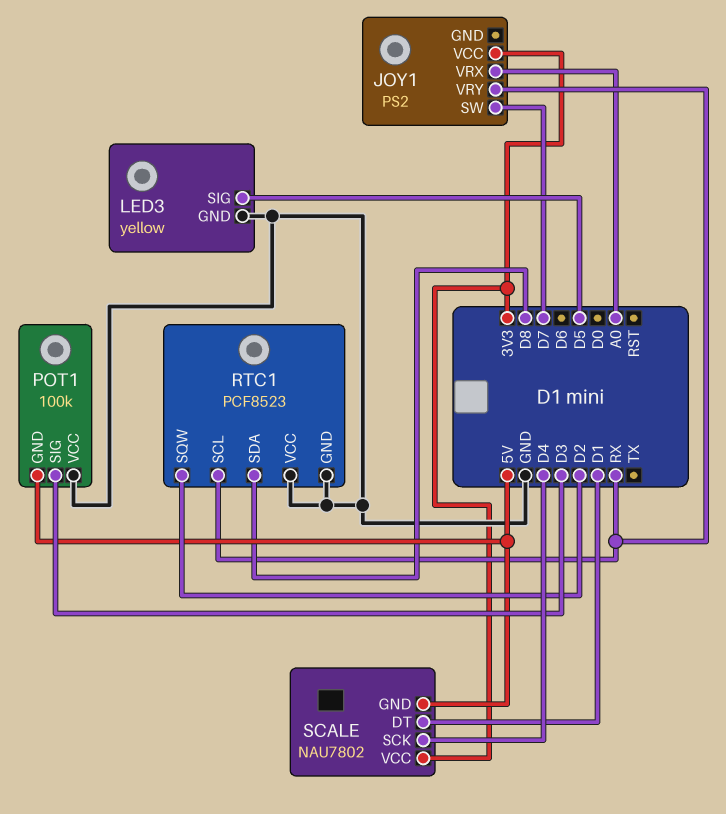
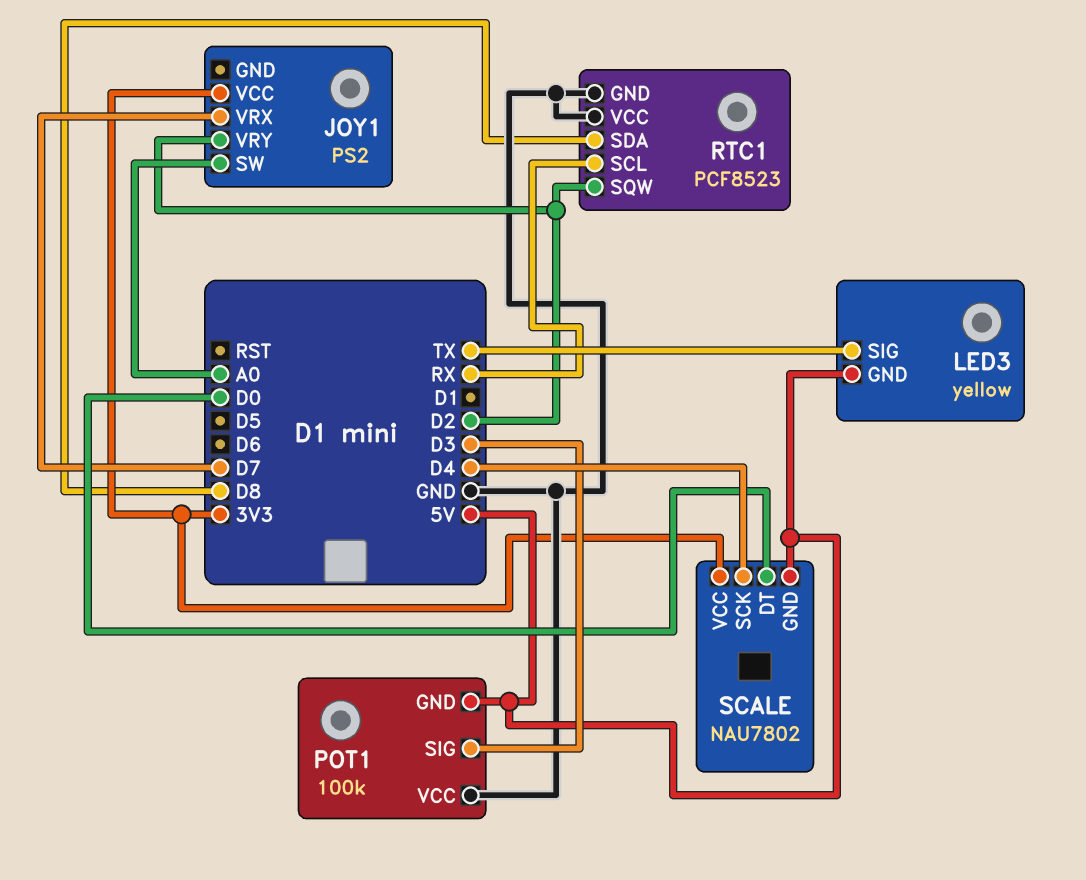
JOY1 pin SW: D7 -> A0
JOY1 pin VRX: A0 -> D7
JOY1 pin VRY: RX -> D2
LED3 pin GND: GND -> 5V
LED3 pin SIG: D5 -> TX
SCALE pin DT: D1 -> D0

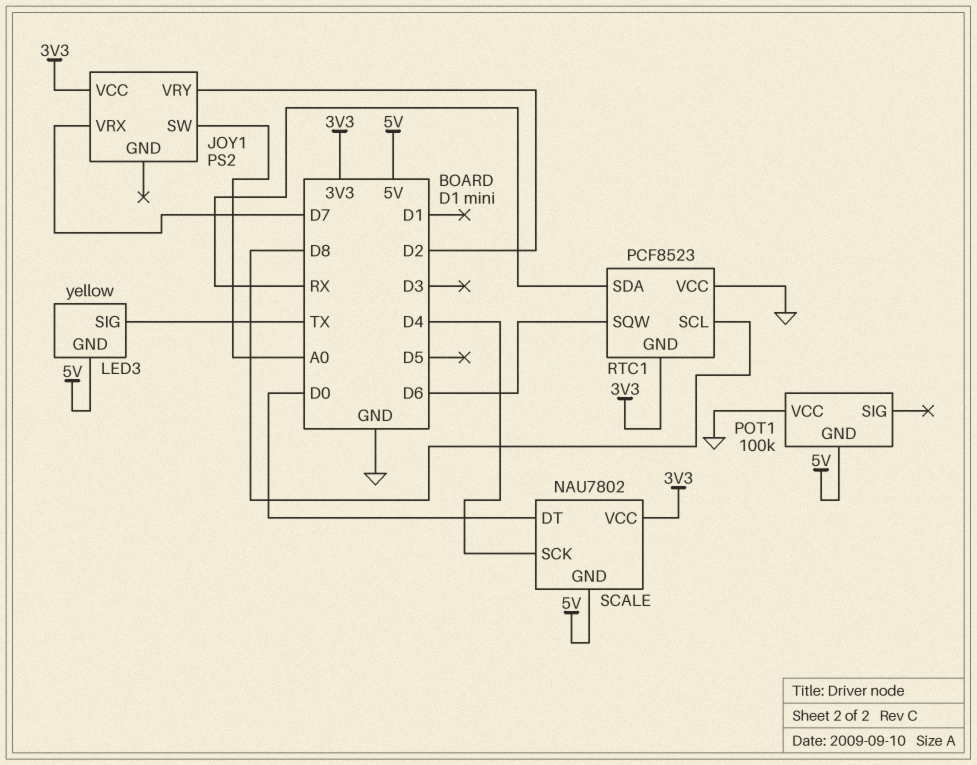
POT1 pin SIG: D3 -> none
RTC1 pin GND: GND -> 3V3
RTC1 pin SCL: RX -> D8
RTC1 pin SDA: D8 -> RX
RTC1 pin SQW: D2 -> D6

